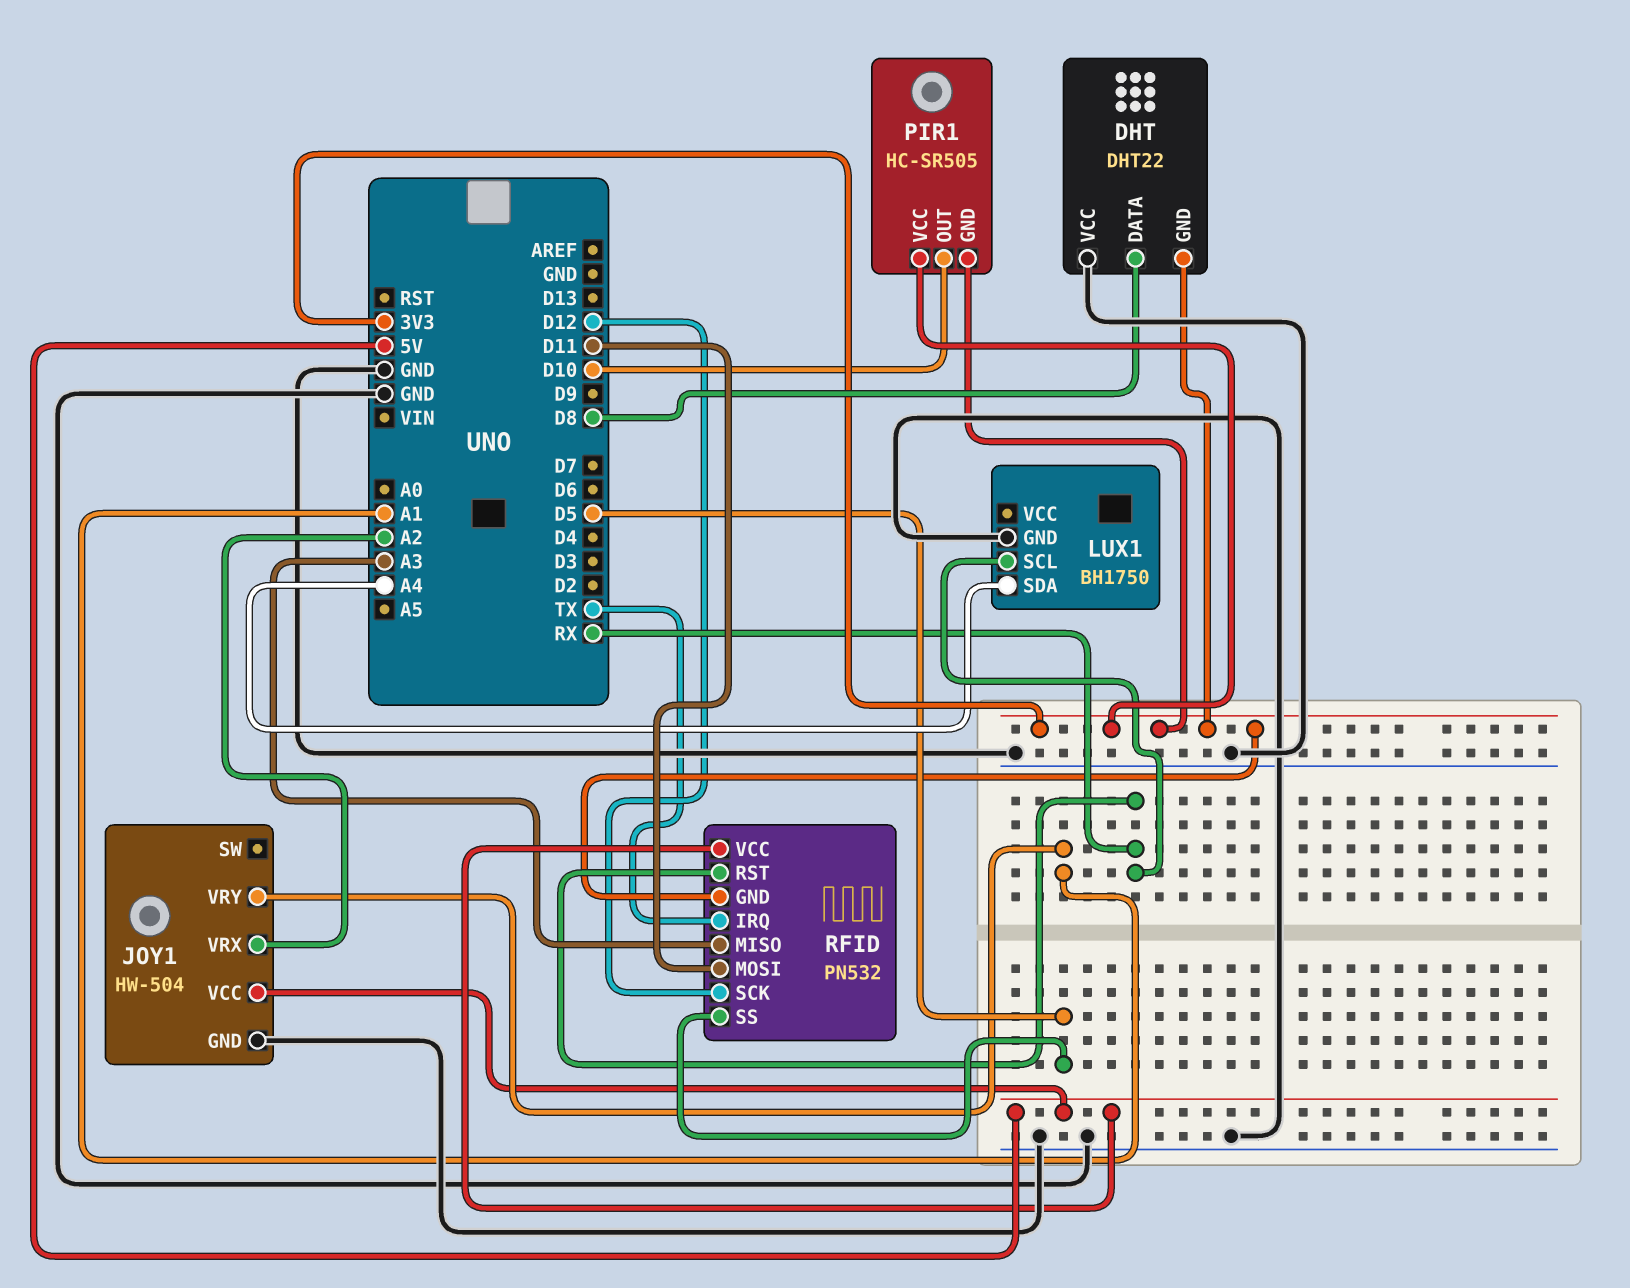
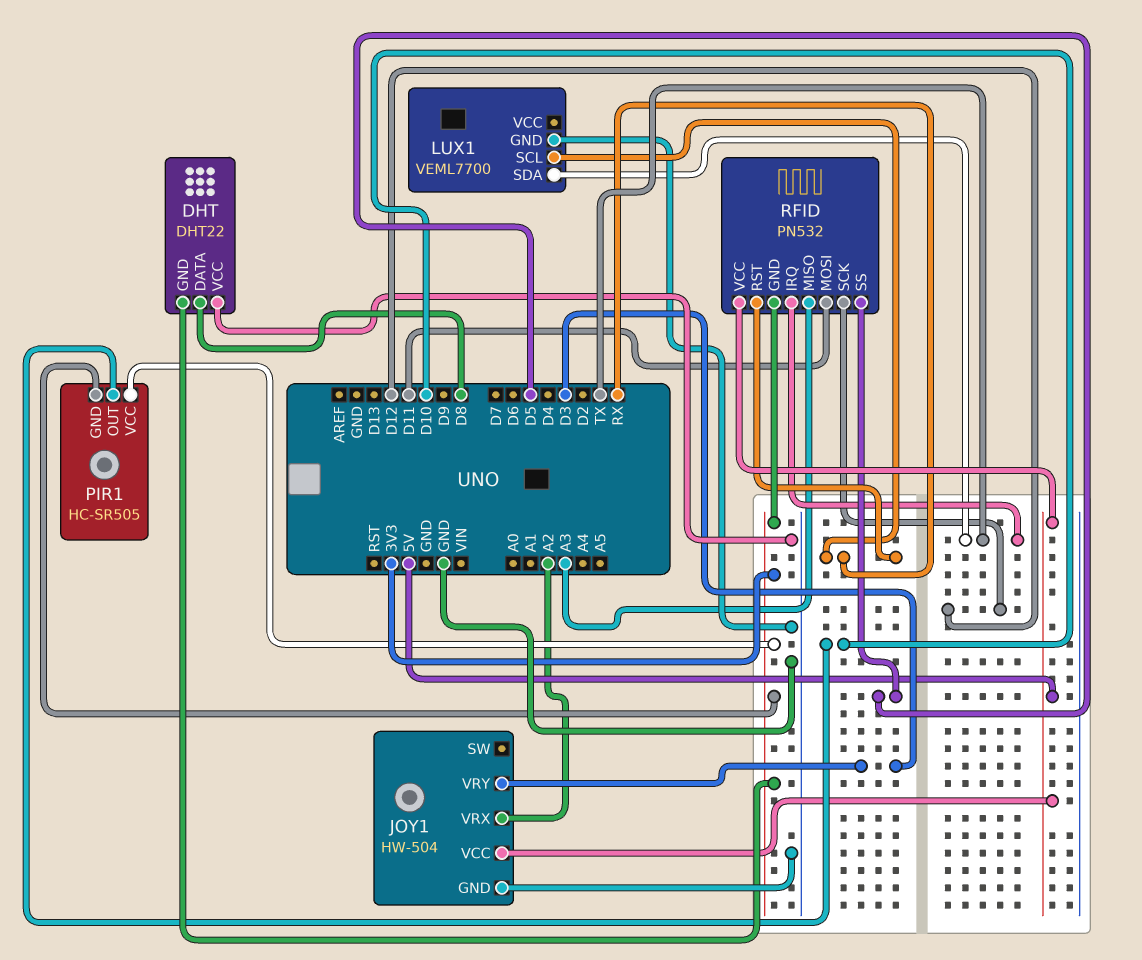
JOY1 pin VRY: A1 -> D3
LUX1: BH1750 -> VEML7700
LUX1 pin SDA: A4 -> TX

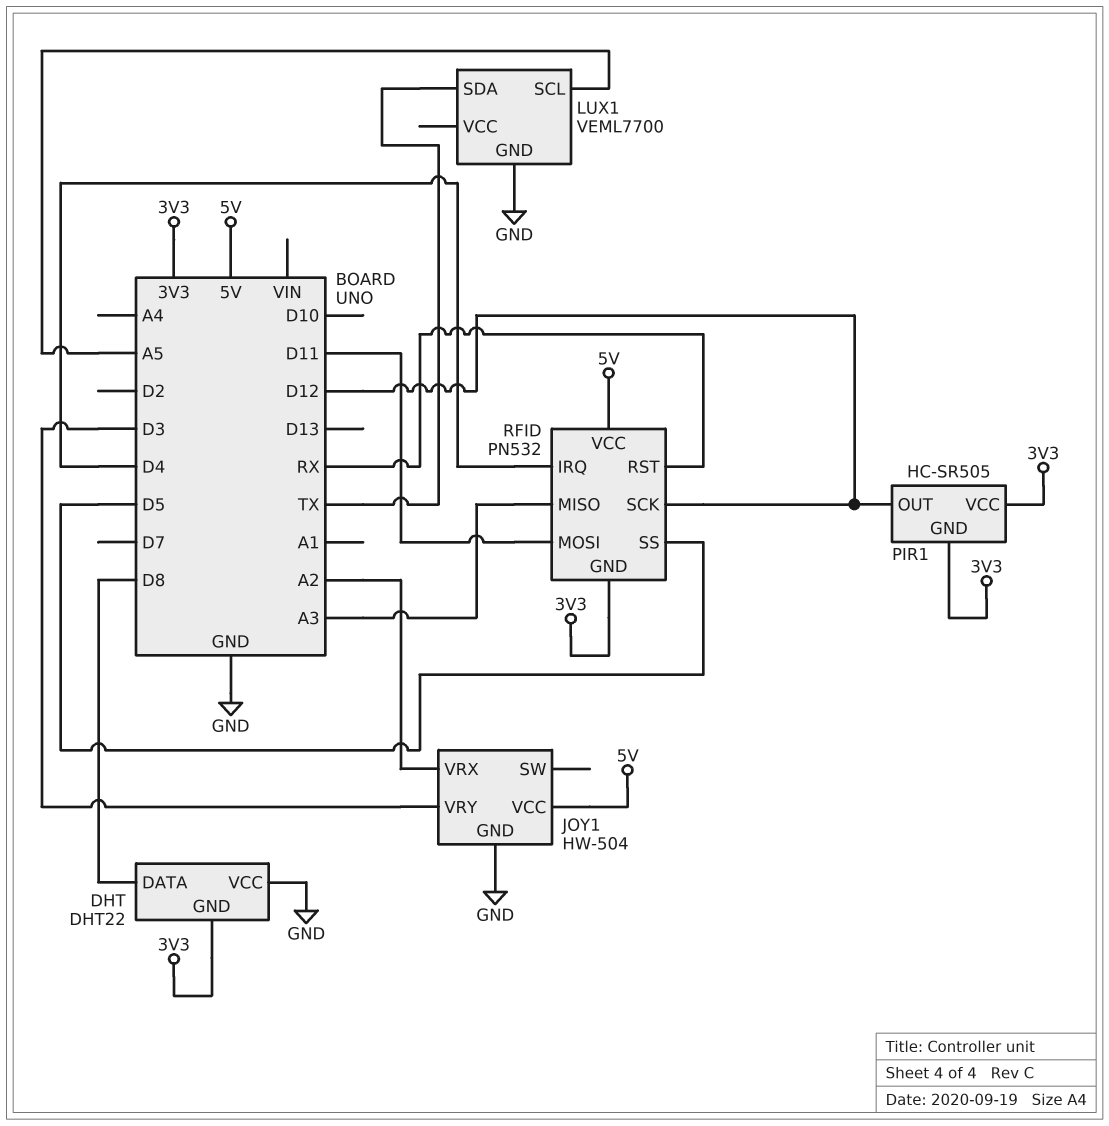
LUX1 pin SCL: RX -> A5
PIR1 pin OUT: D10 -> D12
RFID pin IRQ: TX -> D4

